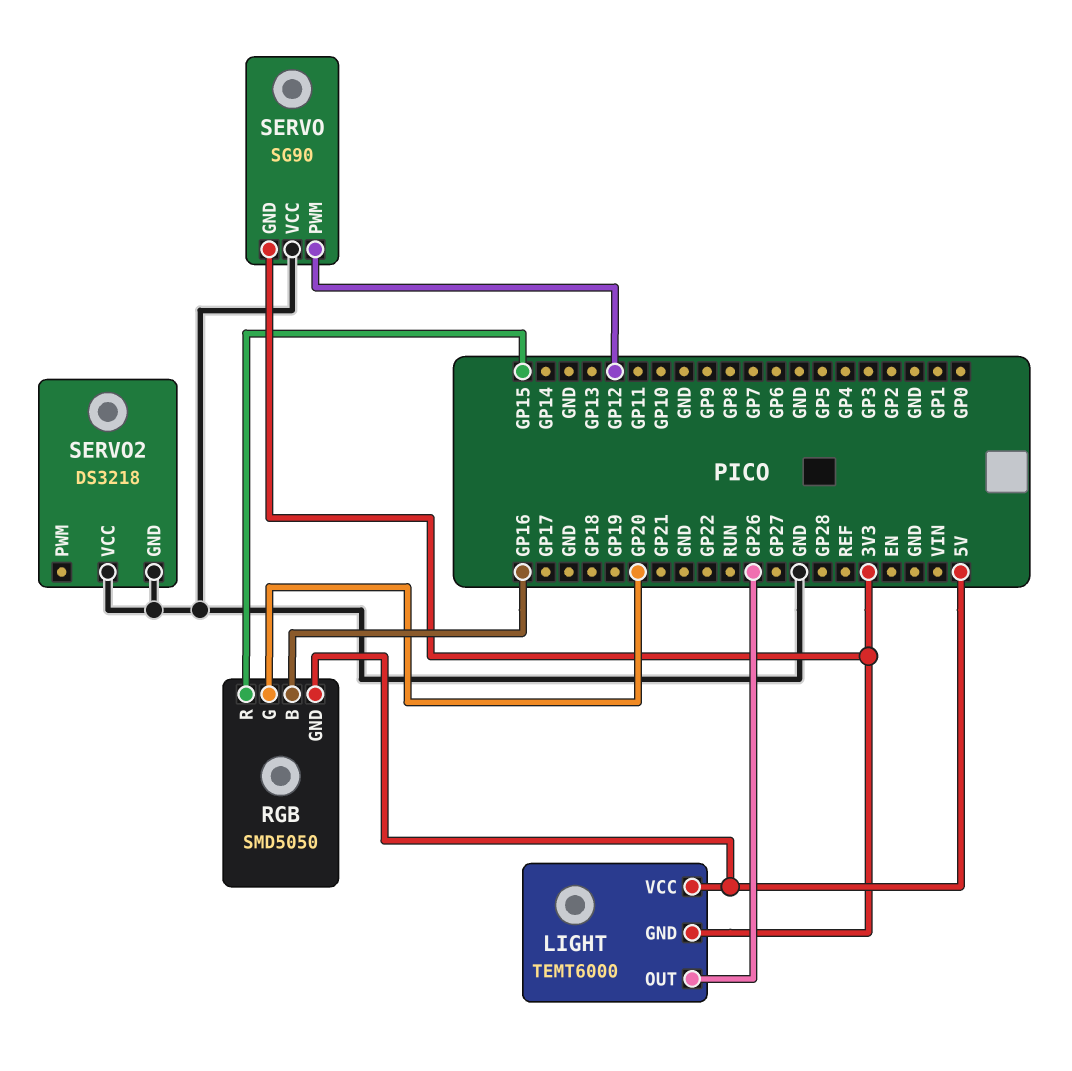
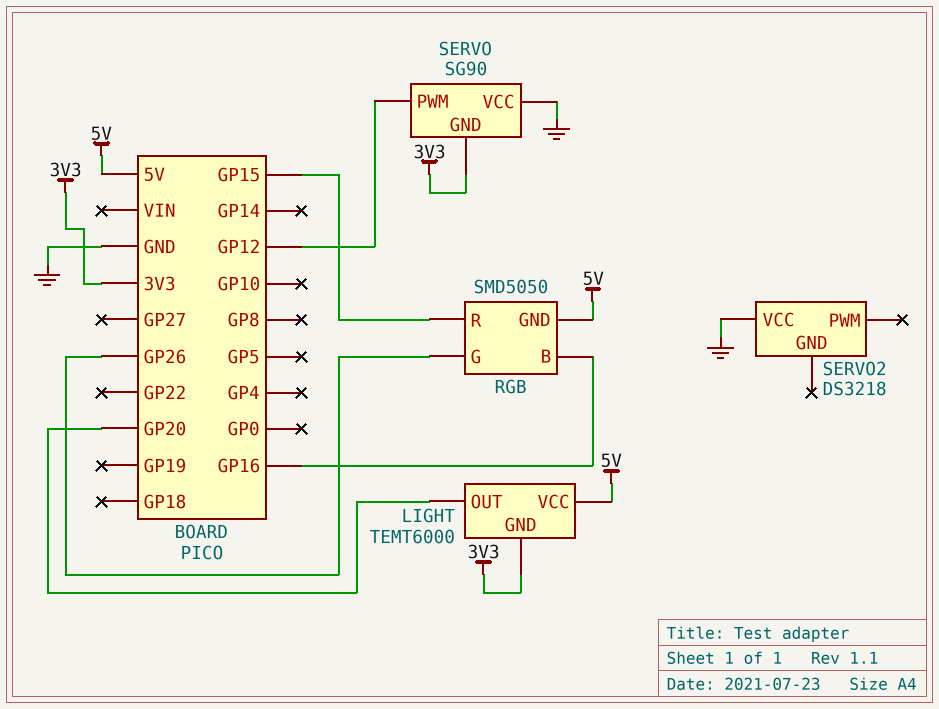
LIGHT pin OUT: GP26 -> GP20
RGB pin G: GP20 -> GP26
SERVO2 pin GND: GND -> none

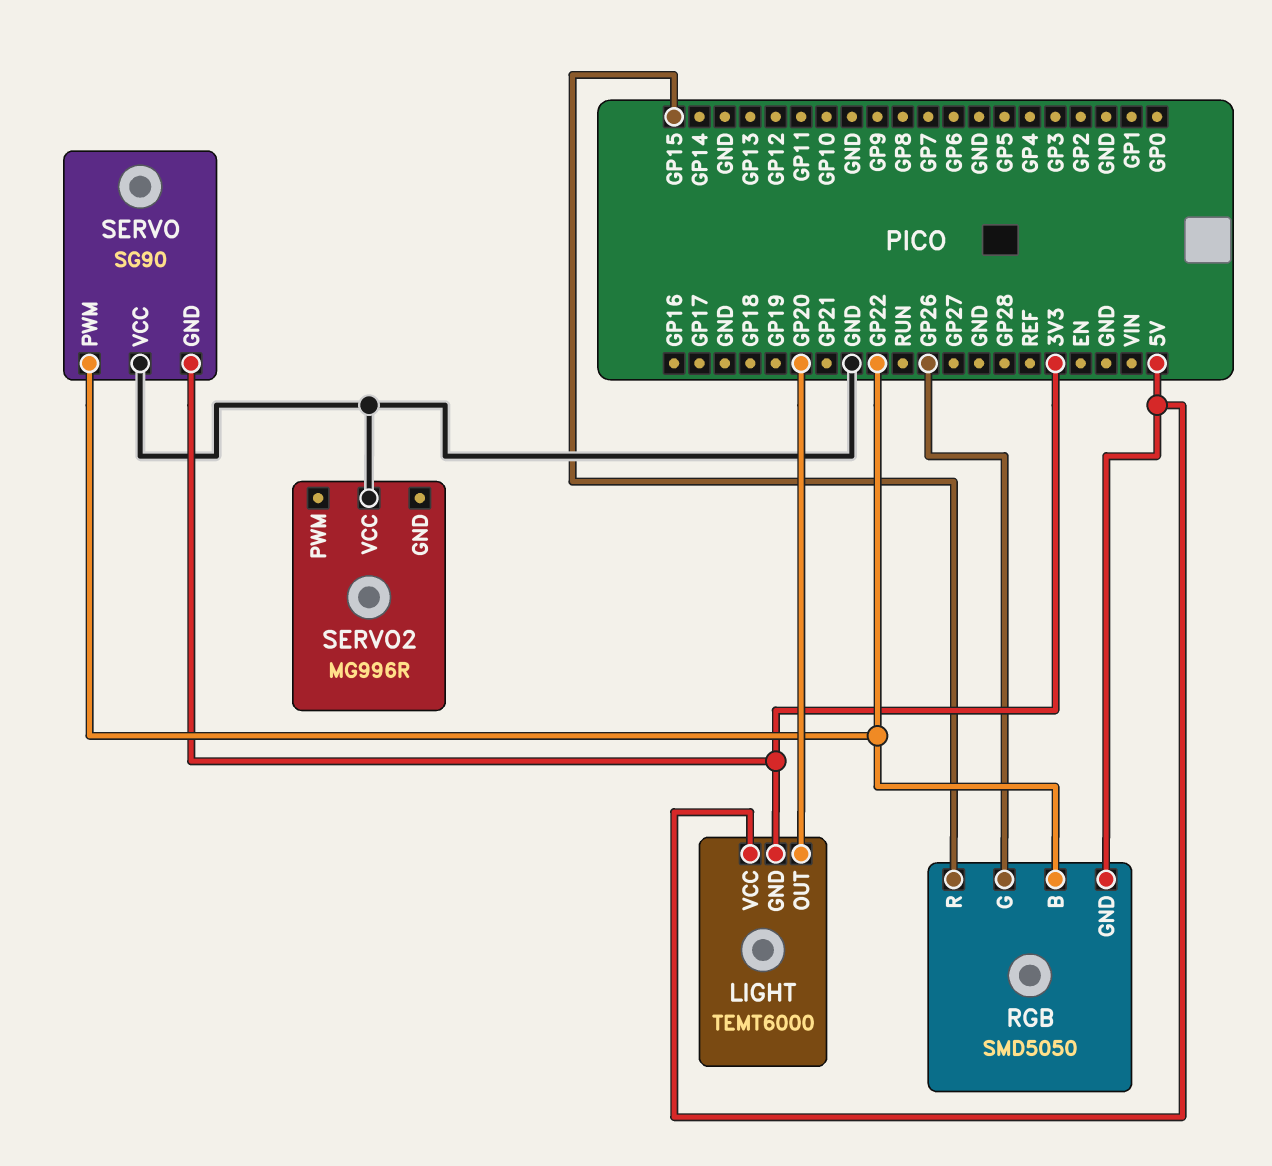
RGB pin B: GP16 -> GP22
SERVO pin PWM: GP12 -> GP22
SERVO2: DS3218 -> MG996R

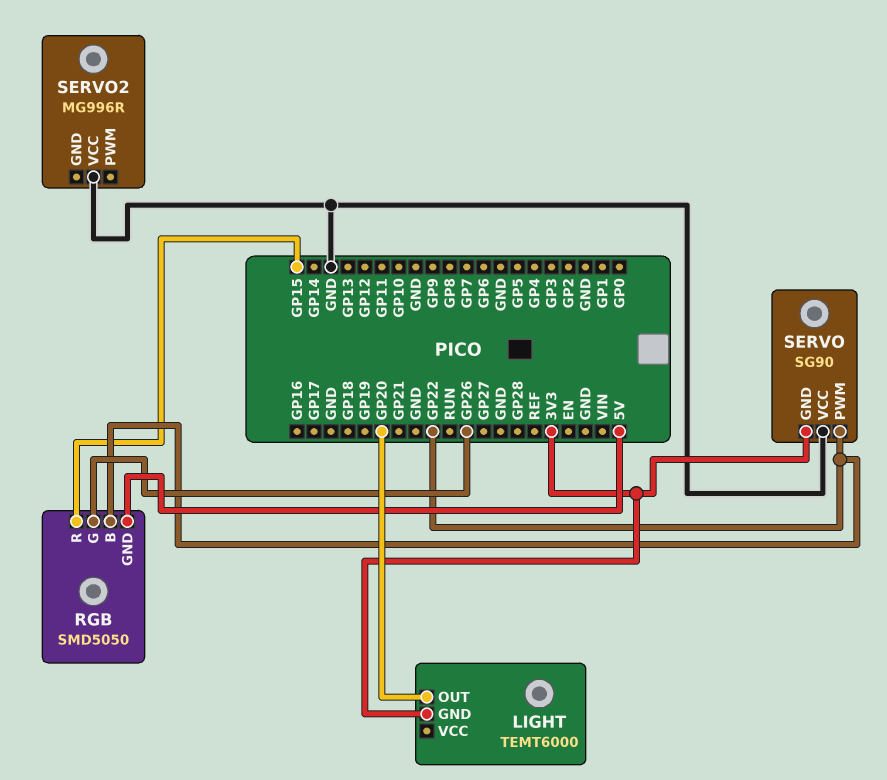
LIGHT pin VCC: 5V -> none

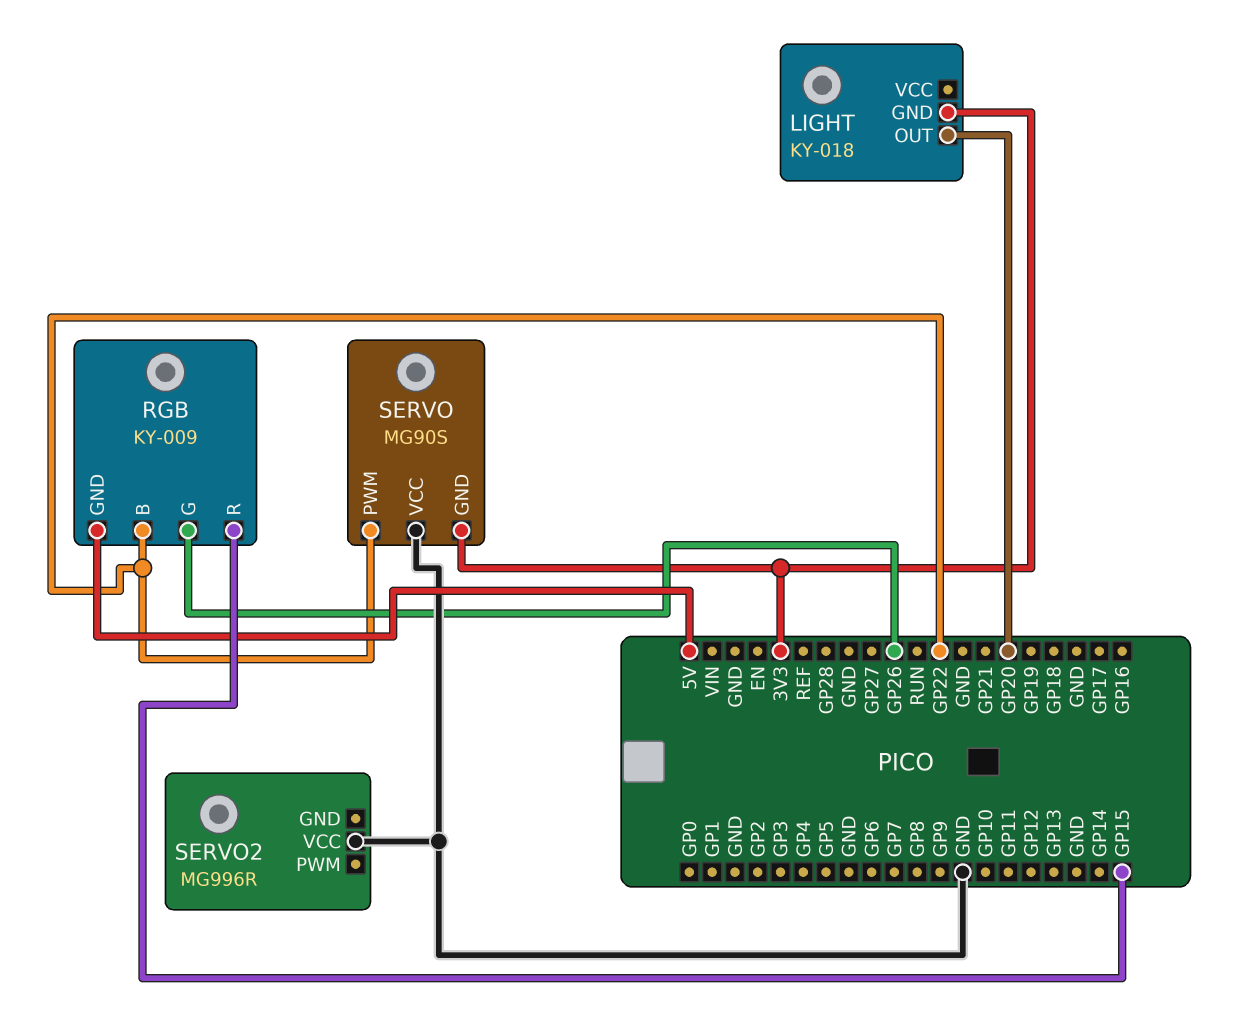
LIGHT: TEMT6000 -> KY-018
RGB: SMD5050 -> KY-009
SERVO: SG90 -> MG90S

